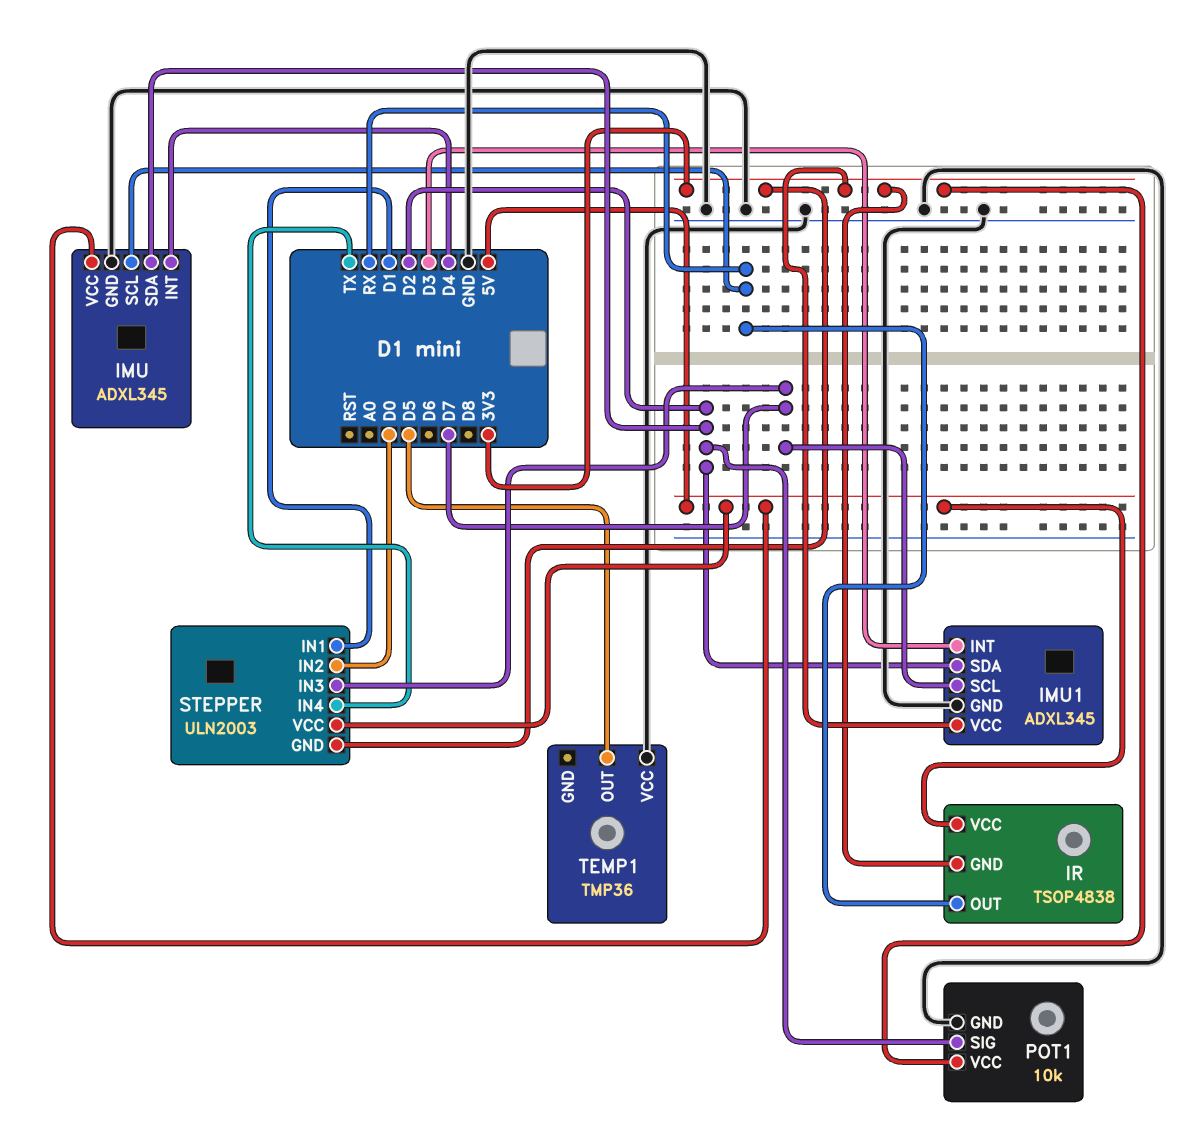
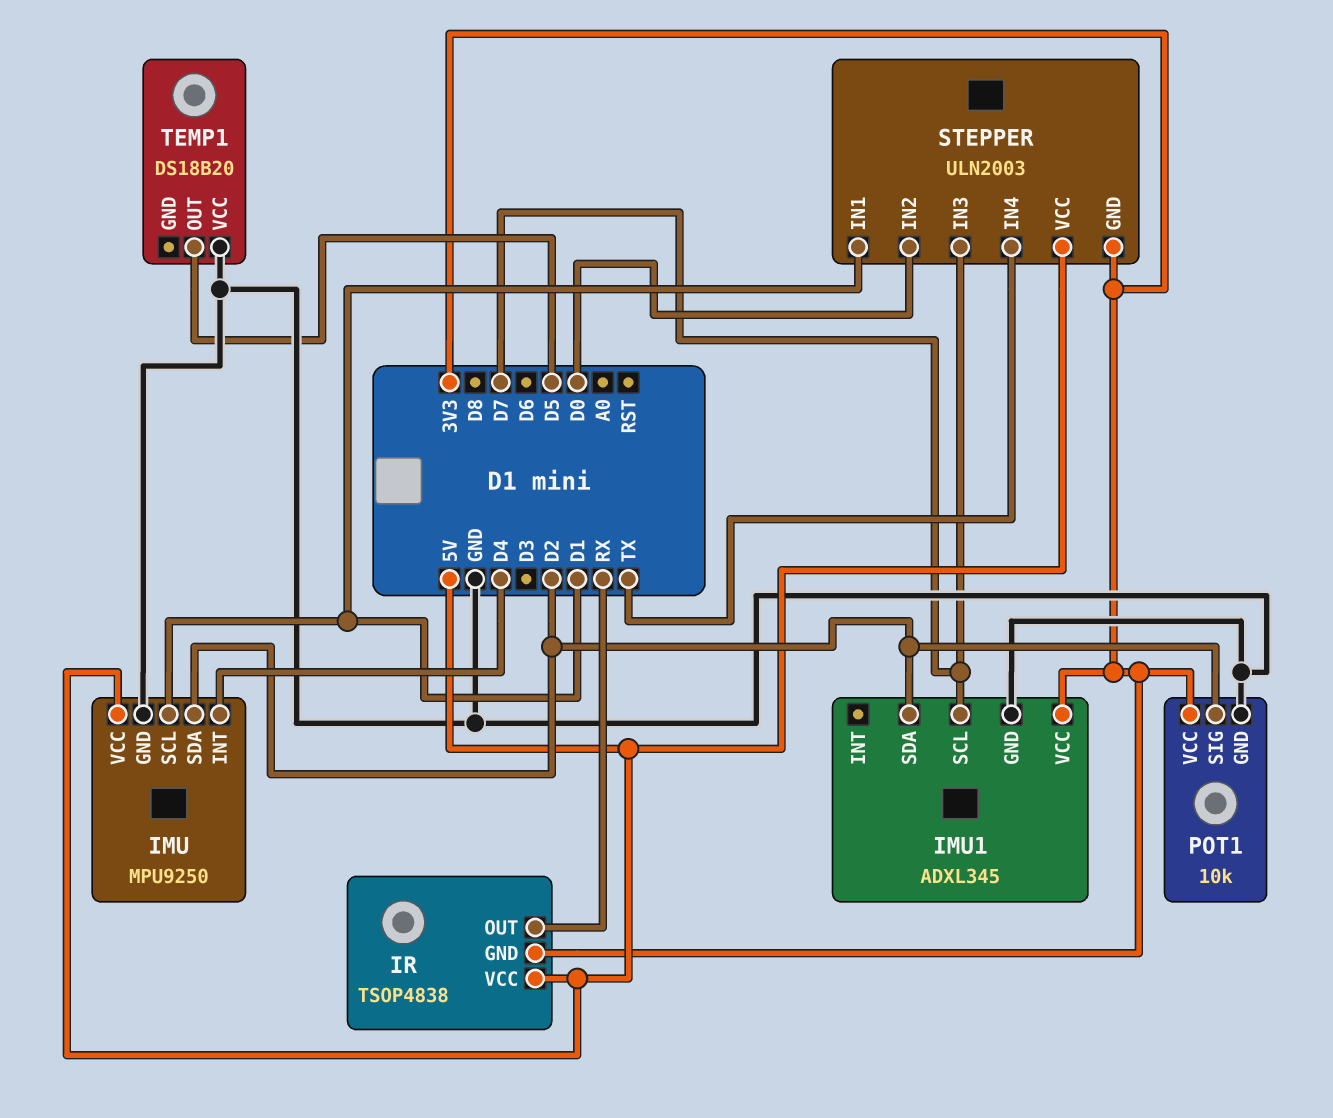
IMU: ADXL345 -> MPU9250
IMU pin SCL: RX -> D1
IMU1 pin INT: D3 -> none
TEMP1: TMP36 -> DS18B20

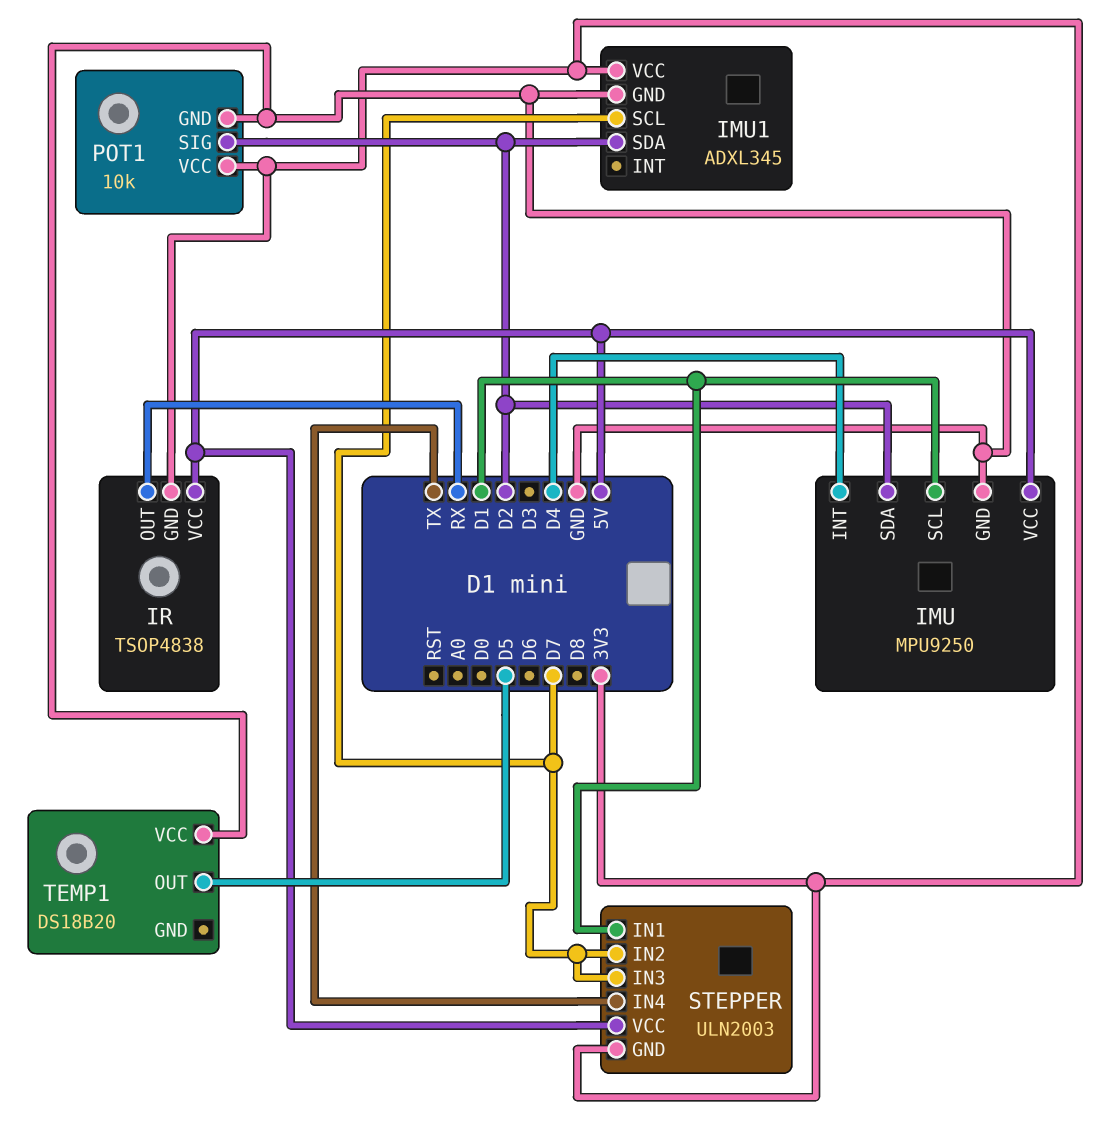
STEPPER pin IN2: D0 -> D7

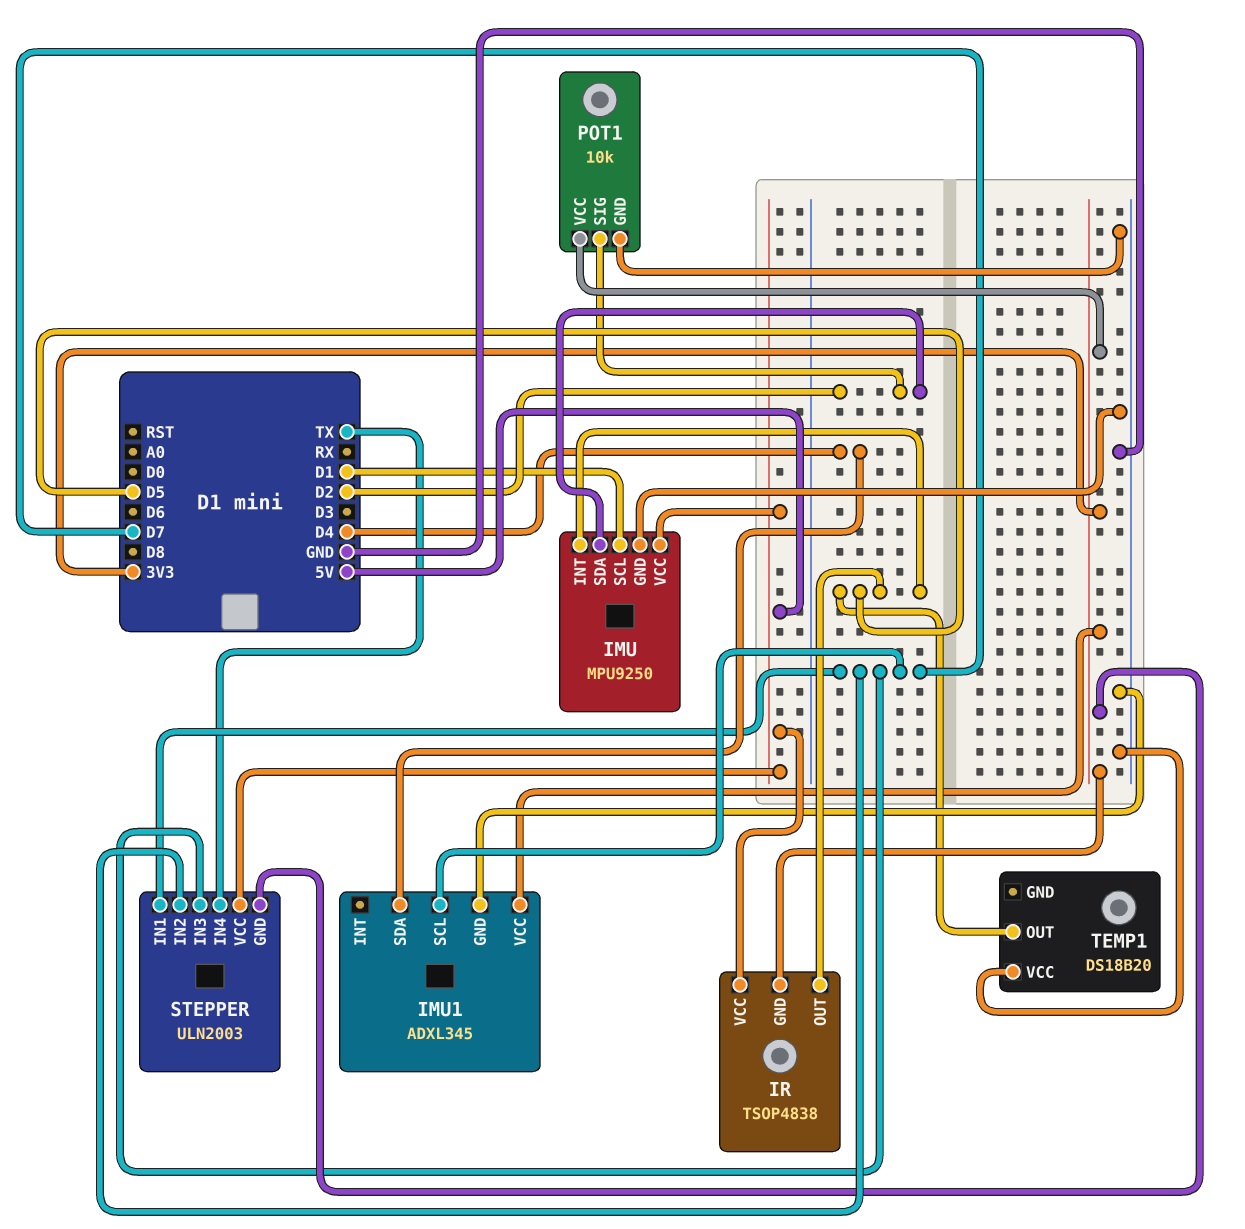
IMU pin INT: D4 -> D5
IMU1 pin SDA: D2 -> D4
IR pin OUT: RX -> D5
STEPPER pin IN1: D1 -> D7

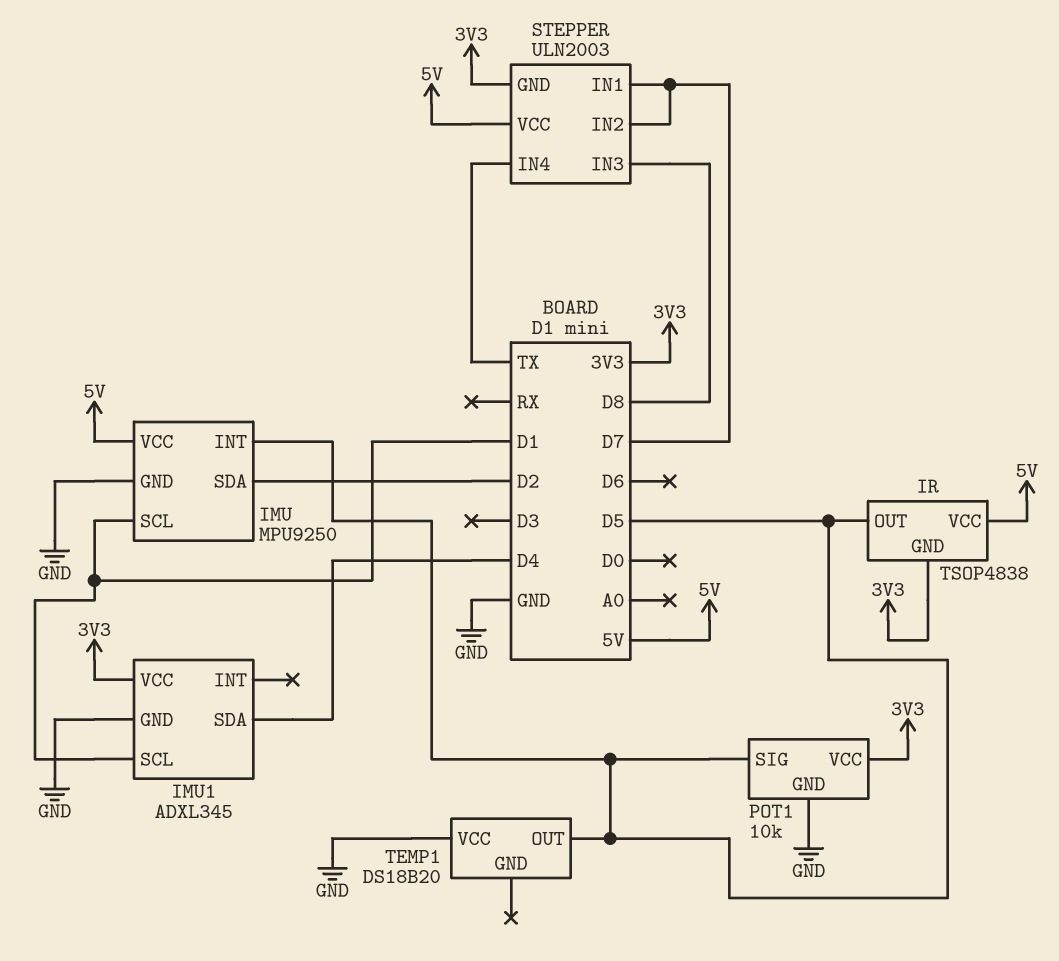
IMU1 pin SCL: D7 -> D1
POT1 pin SIG: D2 -> D5
STEPPER pin IN3: D7 -> D8

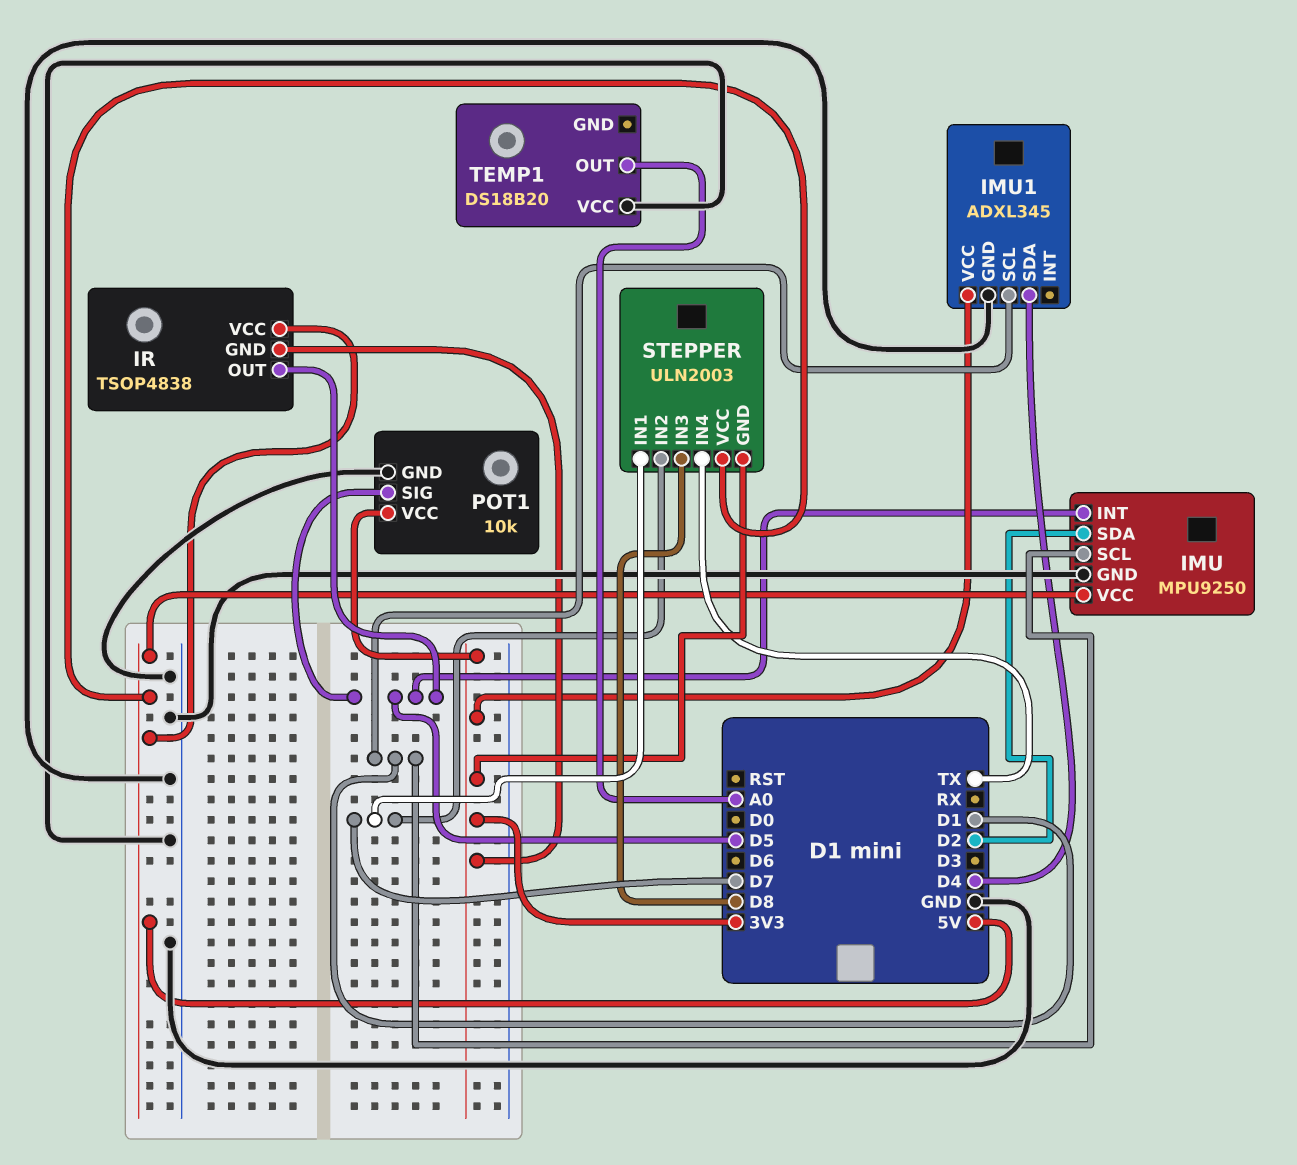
TEMP1 pin OUT: D5 -> A0

